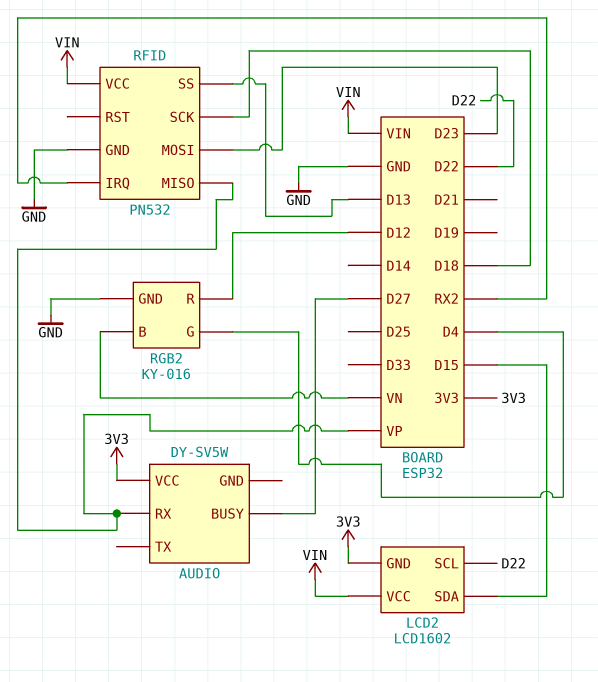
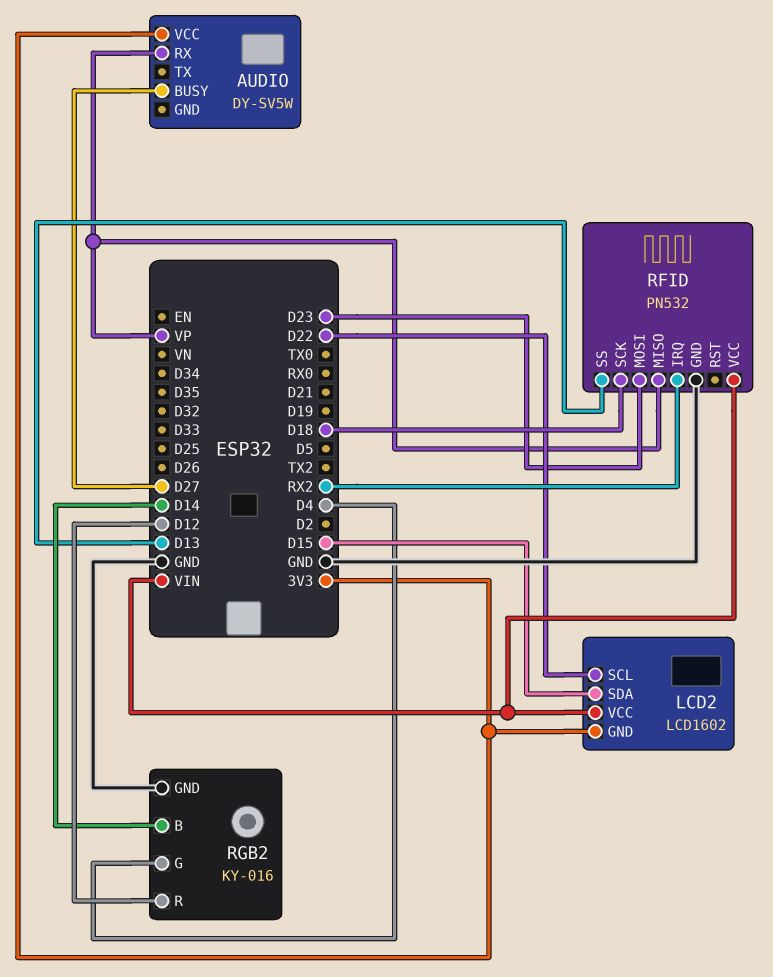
RGB2 pin B: VN -> D14

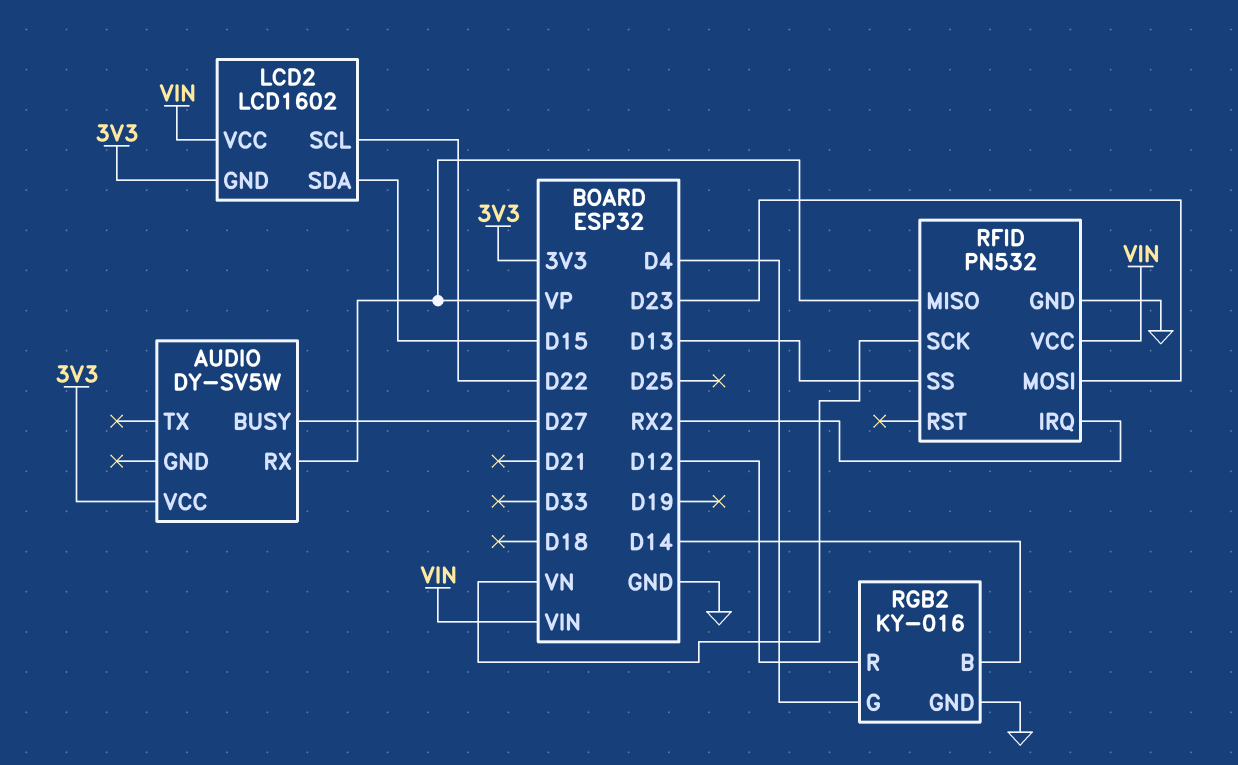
RFID pin SCK: D18 -> VN

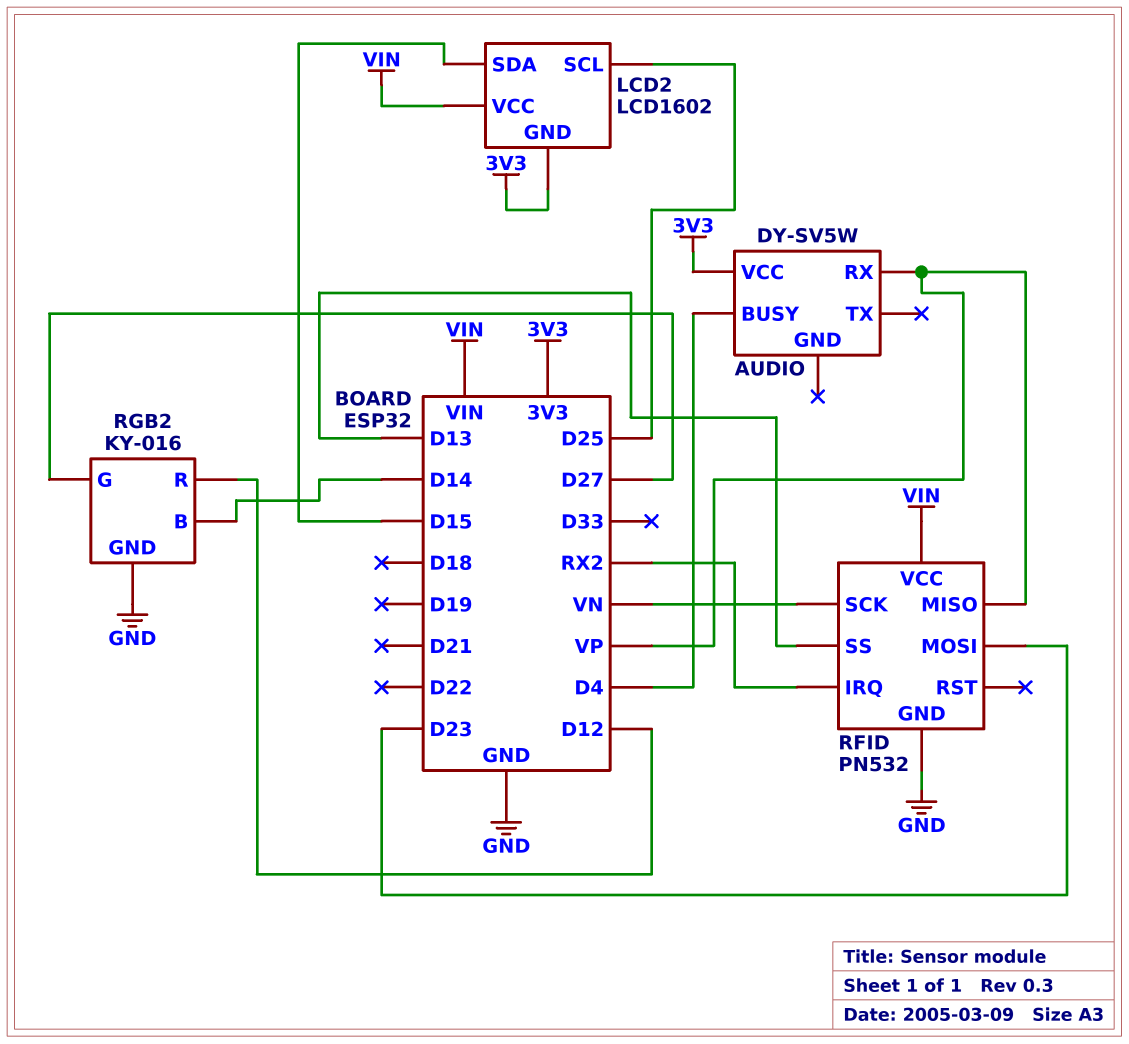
AUDIO pin BUSY: D27 -> D4
LCD2 pin SCL: D22 -> D25
RGB2 pin G: D4 -> D27

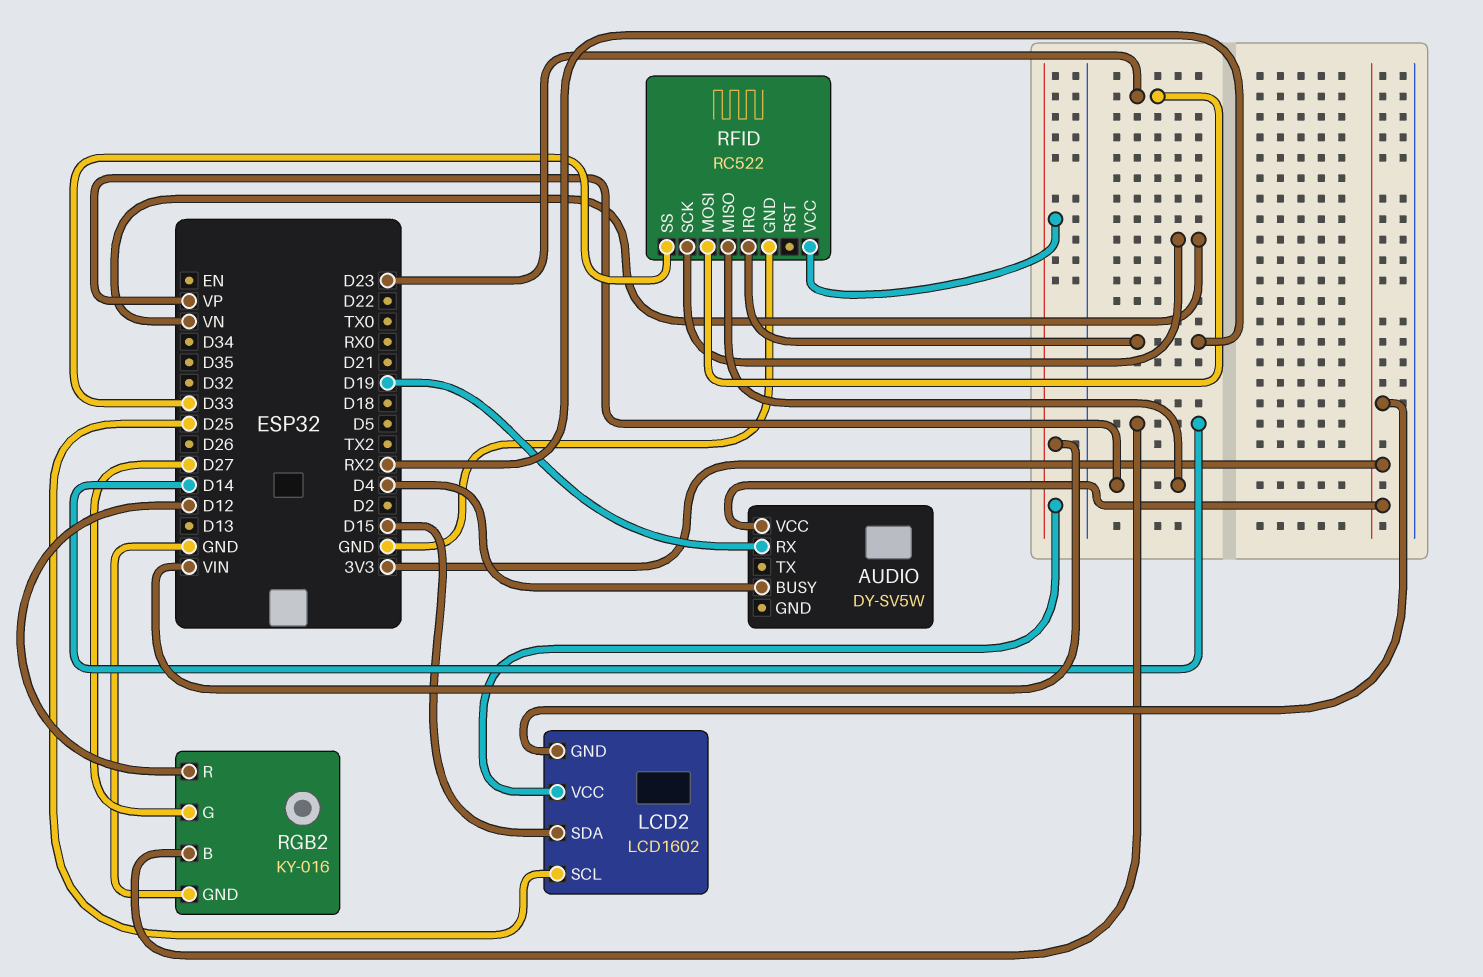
AUDIO pin RX: VP -> D19
RFID: PN532 -> RC522
RFID pin SS: D13 -> D33

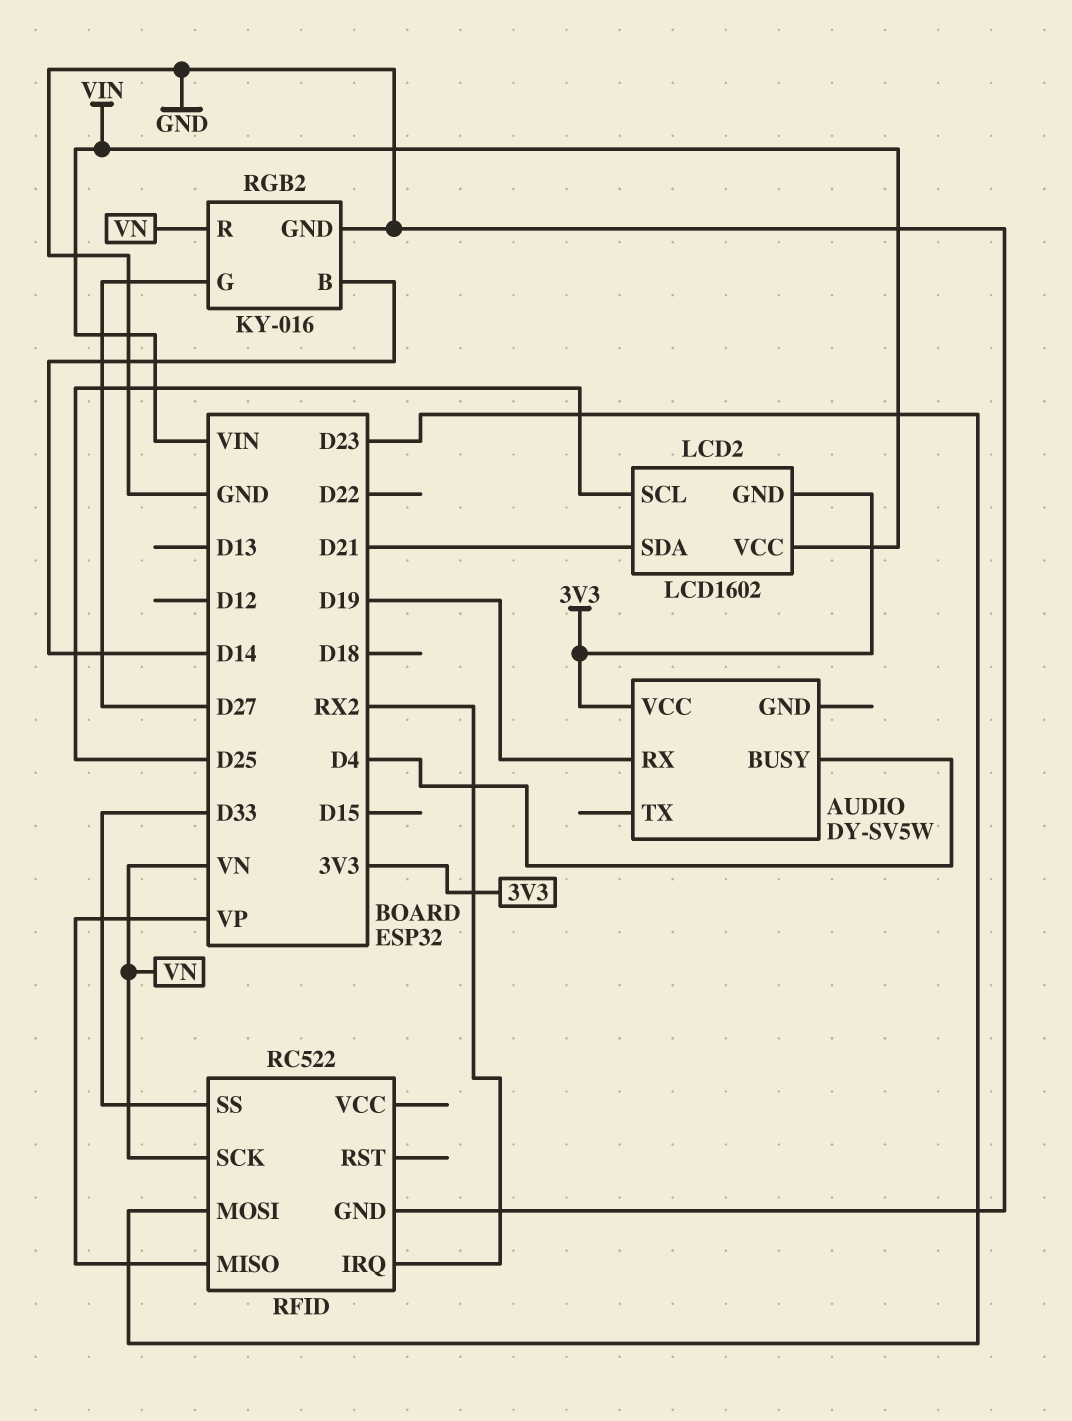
LCD2 pin SDA: D15 -> D21
RFID pin VCC: VIN -> none
RGB2 pin R: D12 -> VN

